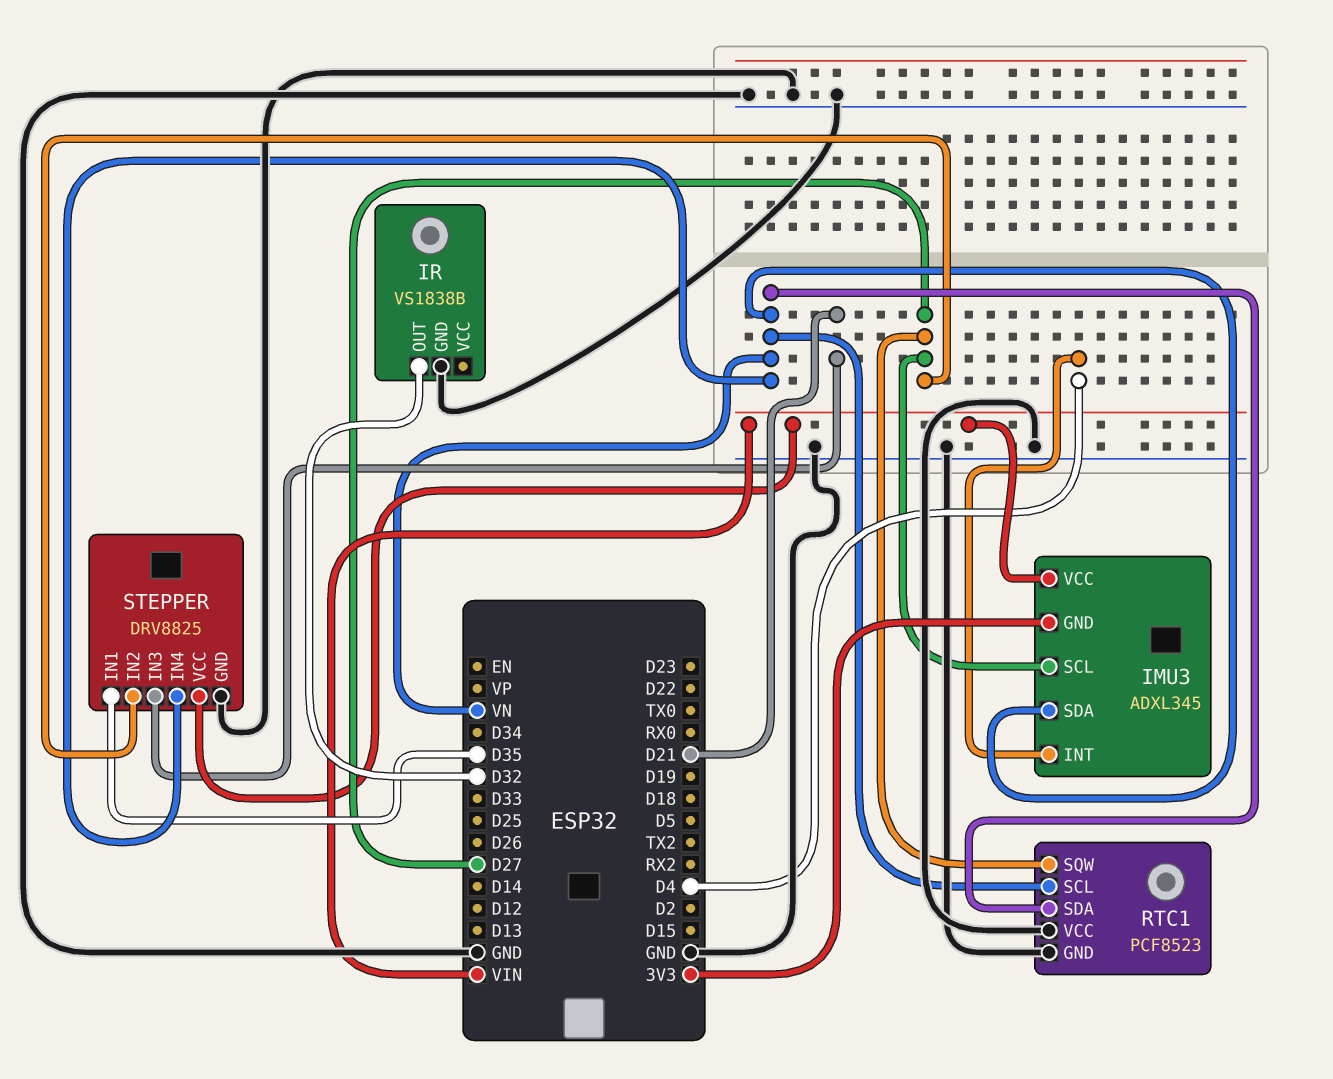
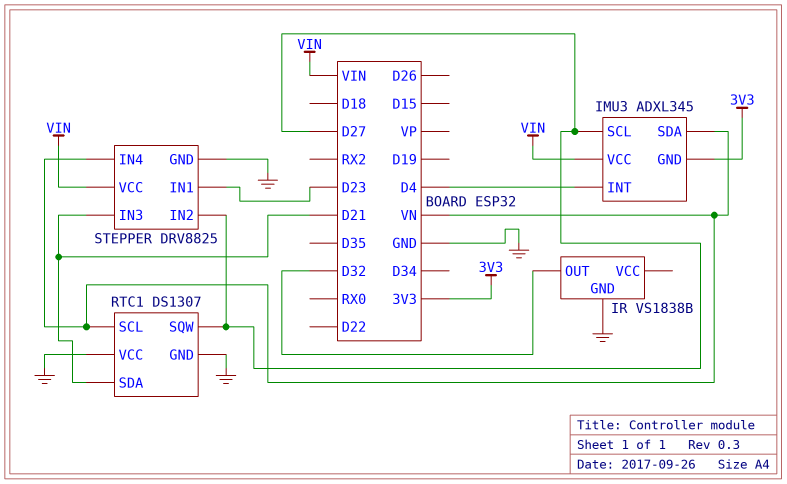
RTC1: PCF8523 -> DS1307
RTC1 pin SDA: VN -> D21
STEPPER pin IN1: D35 -> D23

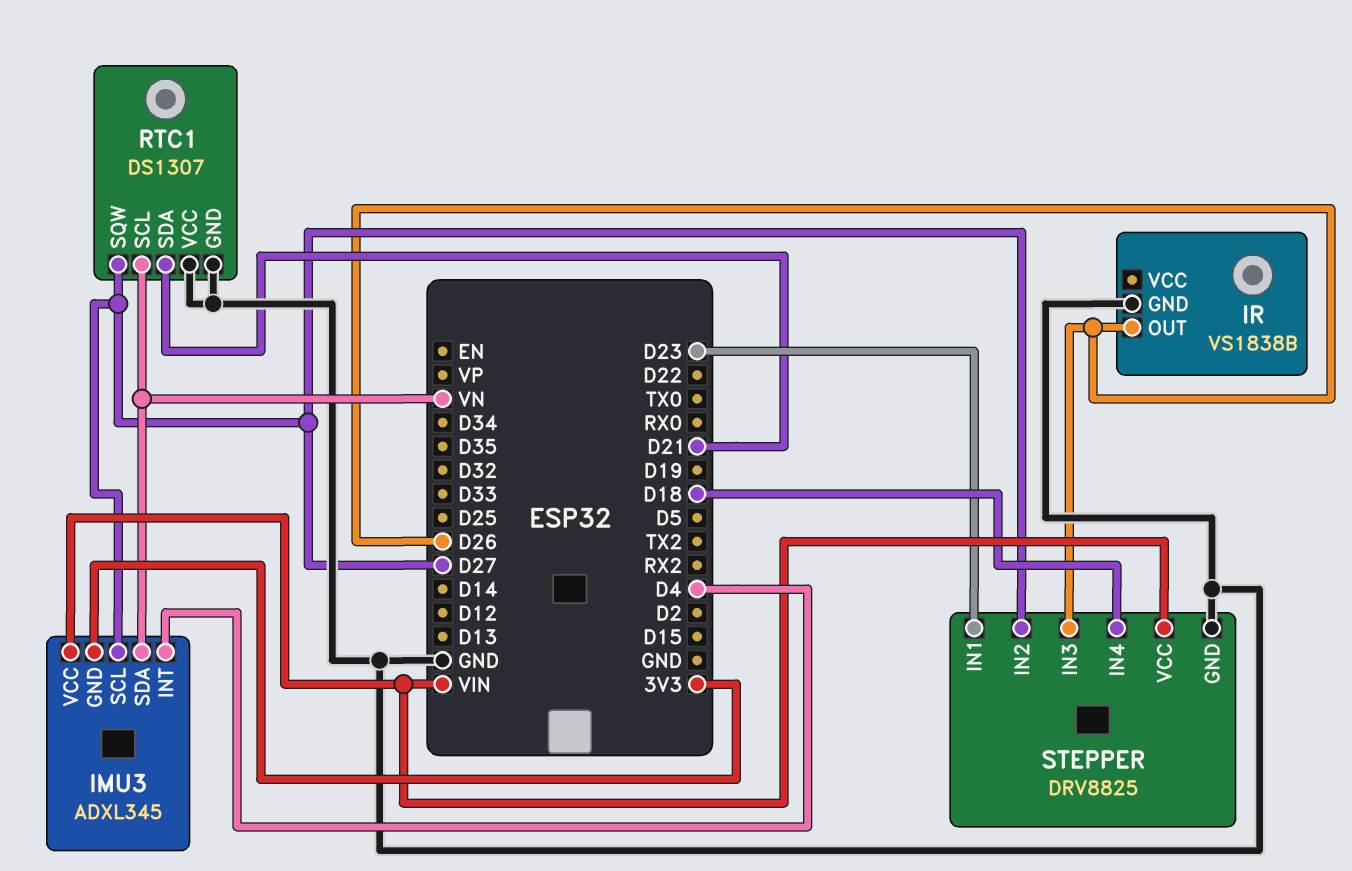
IR pin OUT: D32 -> D26
STEPPER pin IN3: D21 -> D26
STEPPER pin IN4: VN -> D18

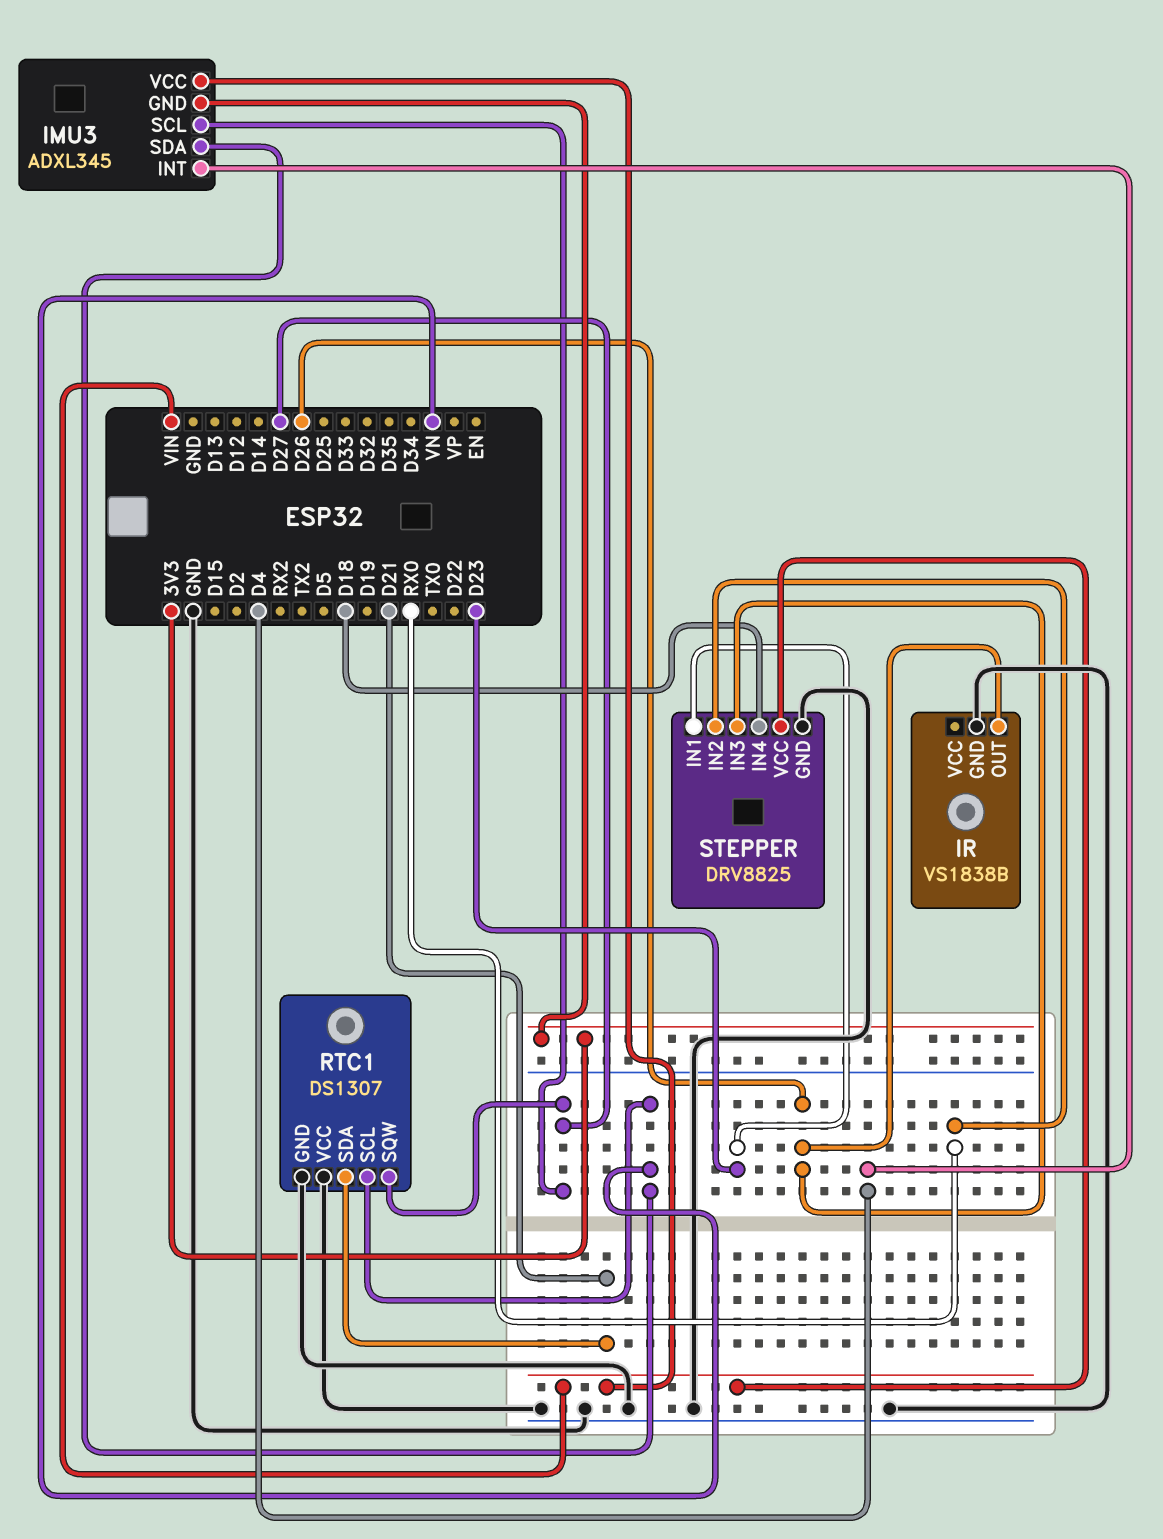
STEPPER pin IN2: D27 -> RX0

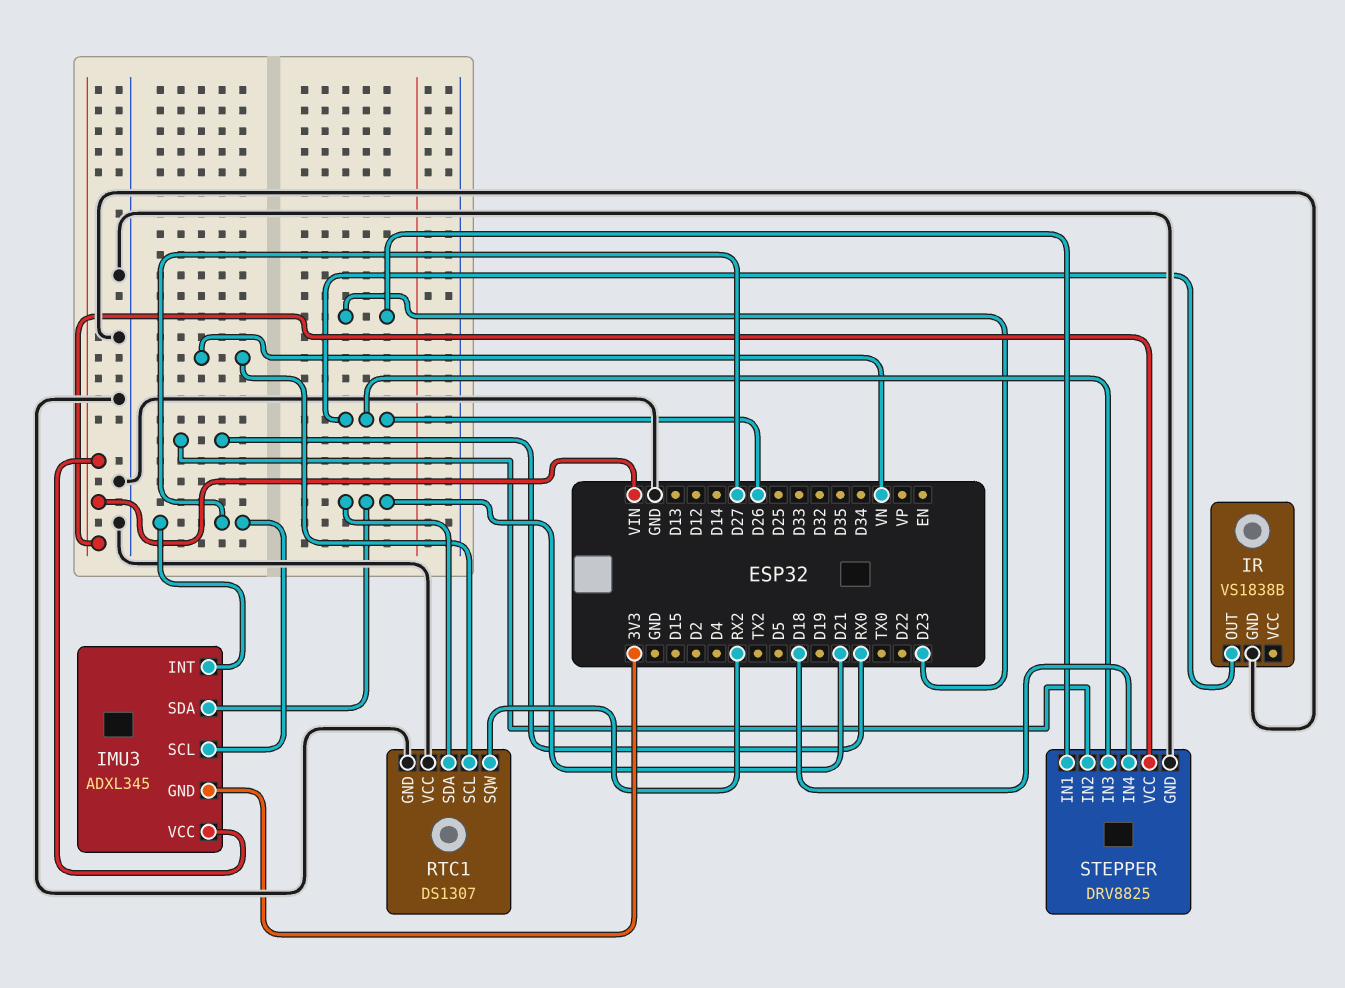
IMU3 pin INT: D4 -> D27
IMU3 pin SDA: VN -> D21
RTC1 pin SQW: D27 -> RX2

